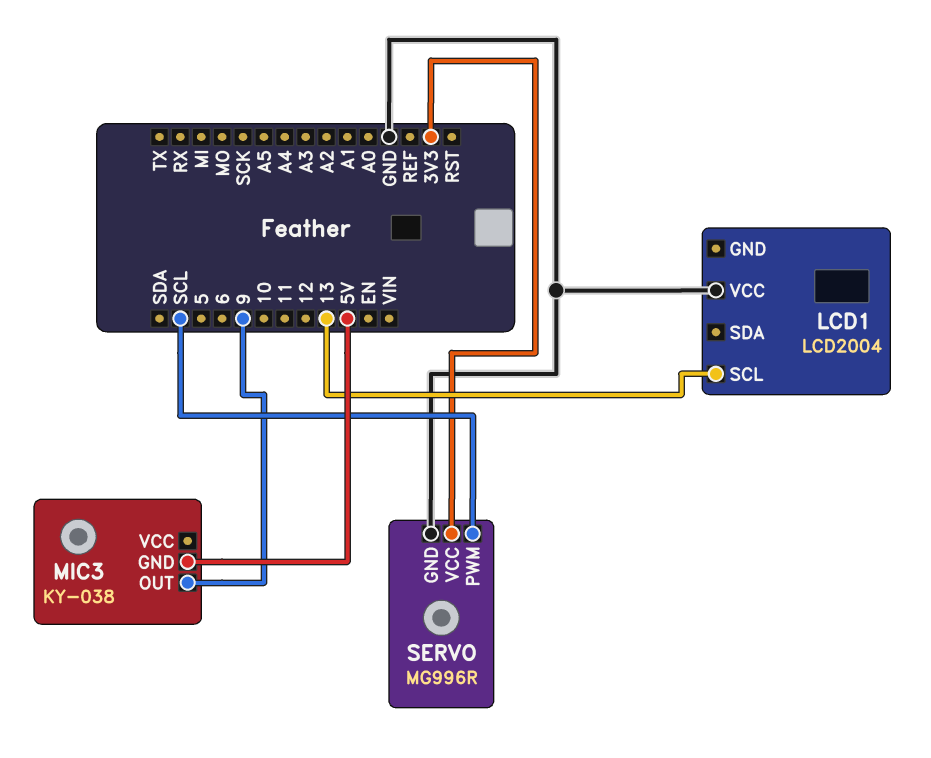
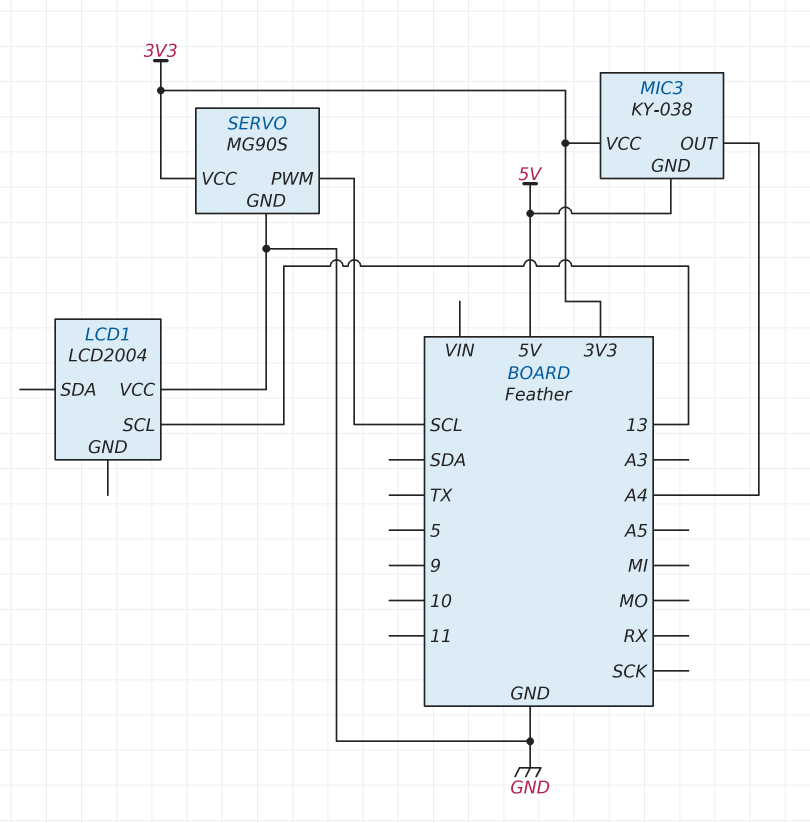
MIC3 pin OUT: 9 -> A4
MIC3 pin VCC: none -> 3V3
SERVO: MG996R -> MG90S

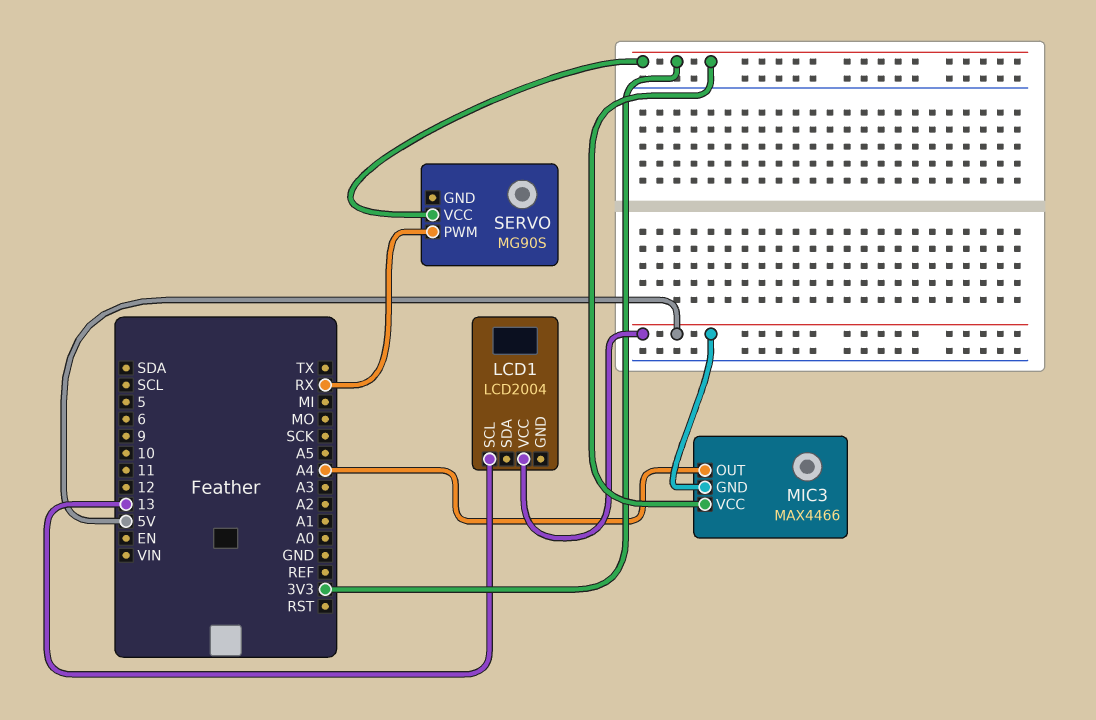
LCD1 pin VCC: GND -> 5V
MIC3: KY-038 -> MAX4466
SERVO pin GND: GND -> none
SERVO pin PWM: SCL -> RX

